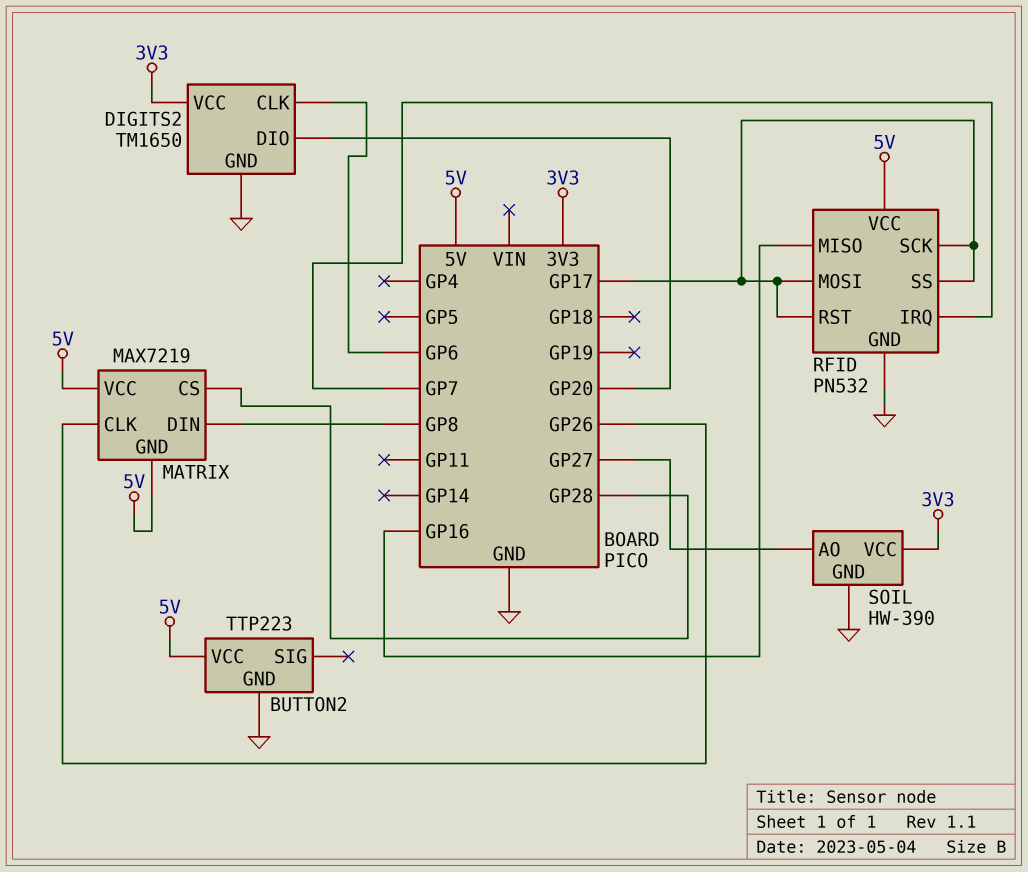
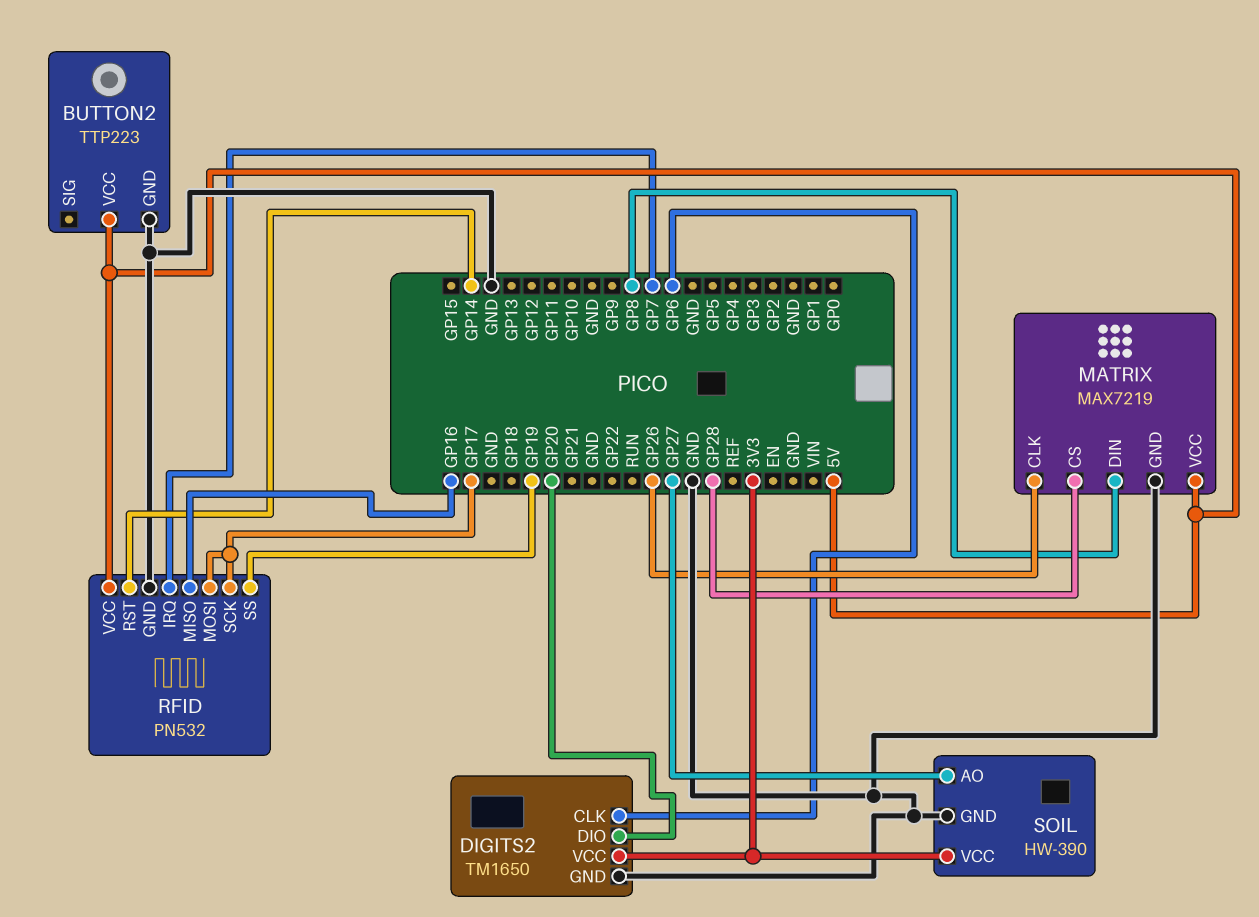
MATRIX pin GND: 5V -> GND
RFID pin RST: GP17 -> GP14
RFID pin SS: GP17 -> GP19

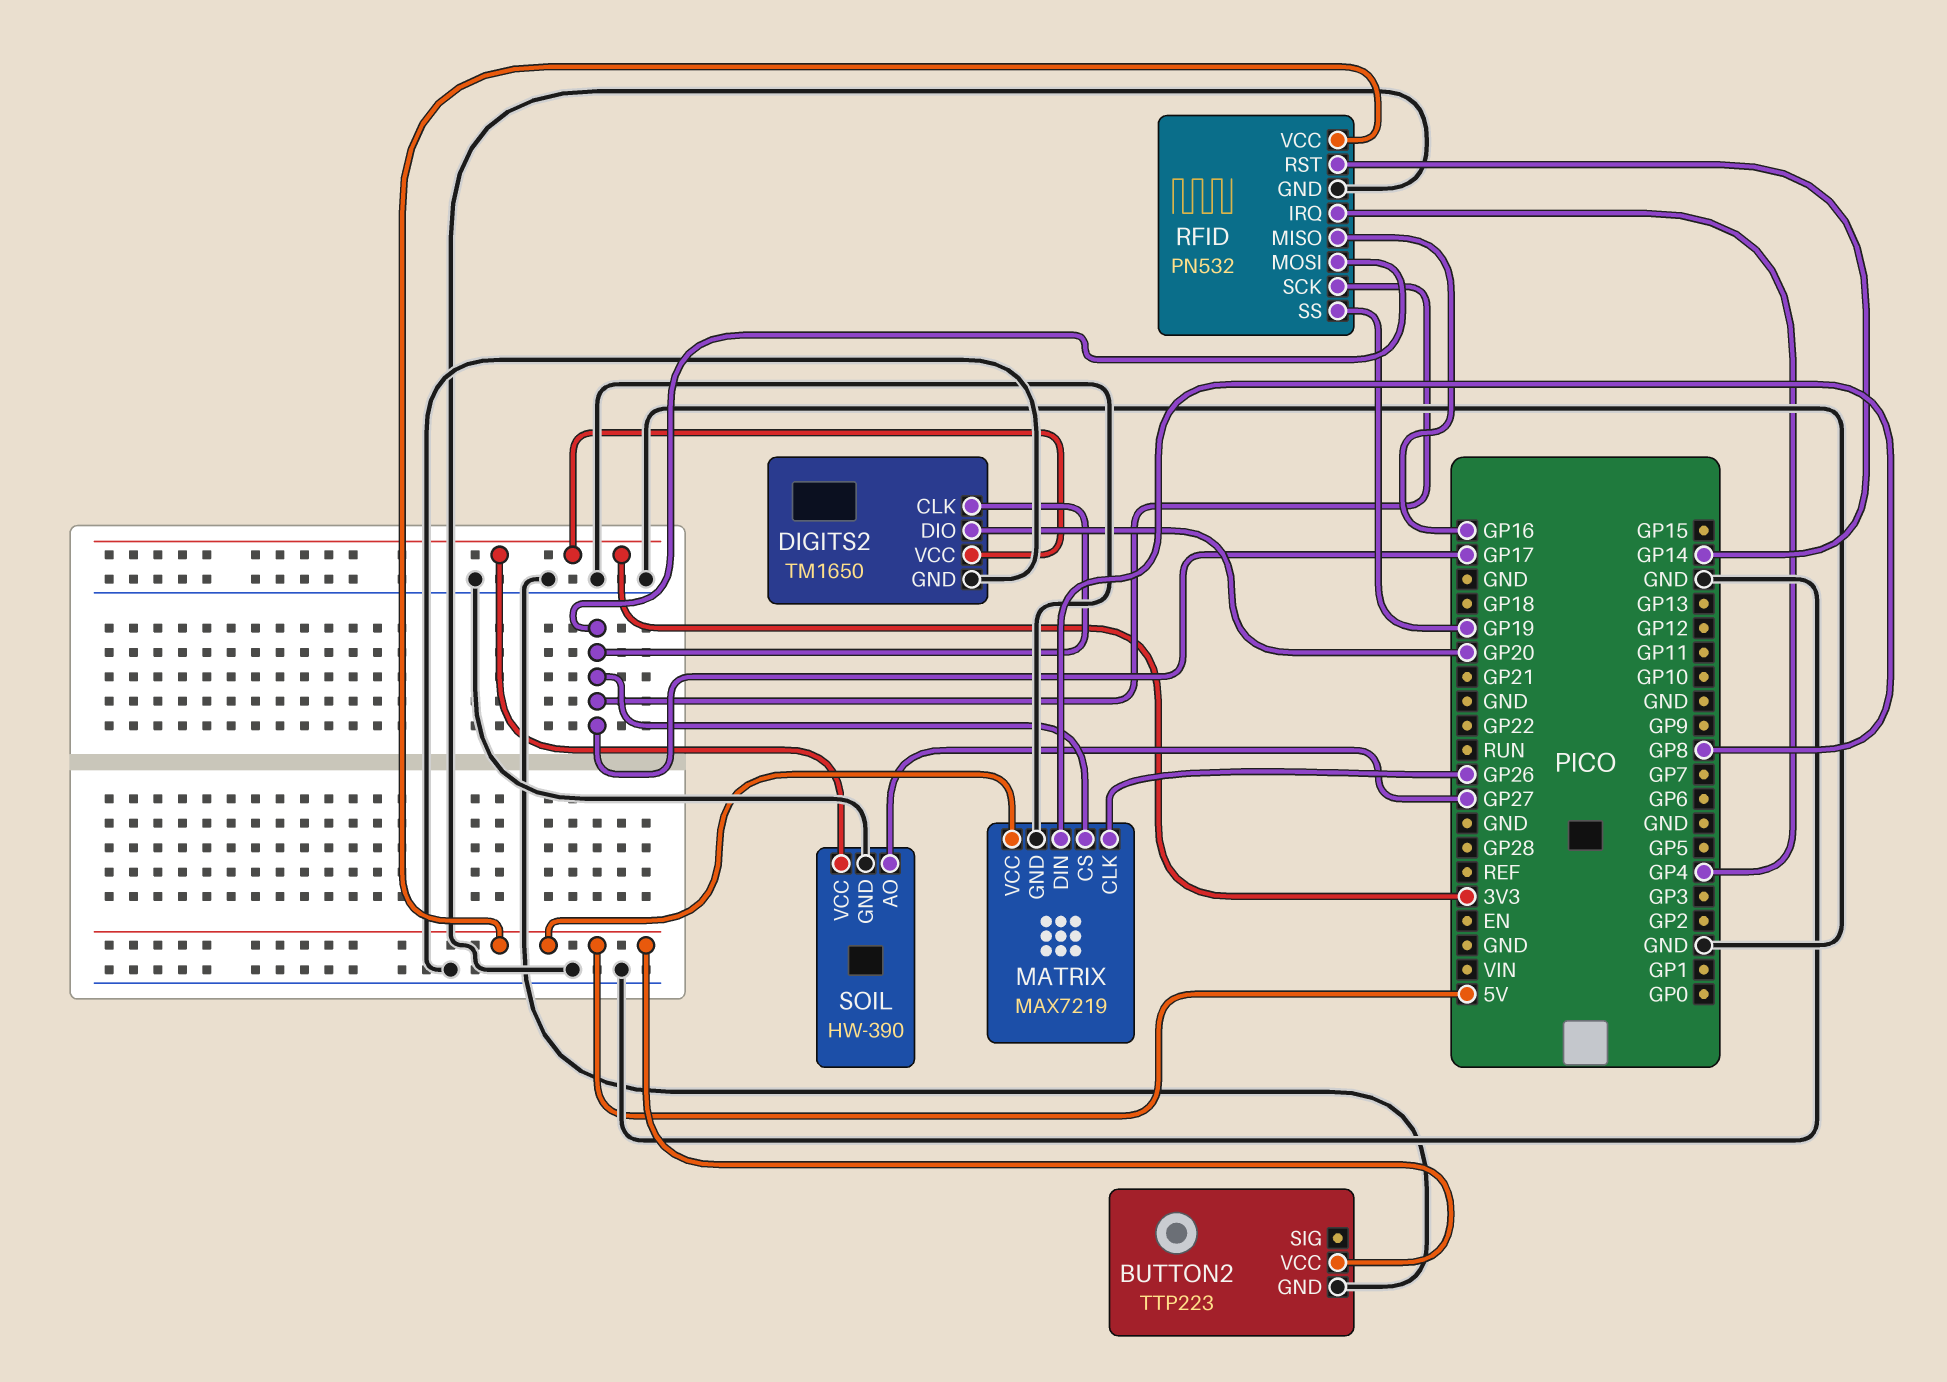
DIGITS2 pin CLK: GP6 -> GP17
MATRIX pin CS: GP28 -> GP17
RFID pin IRQ: GP7 -> GP4

